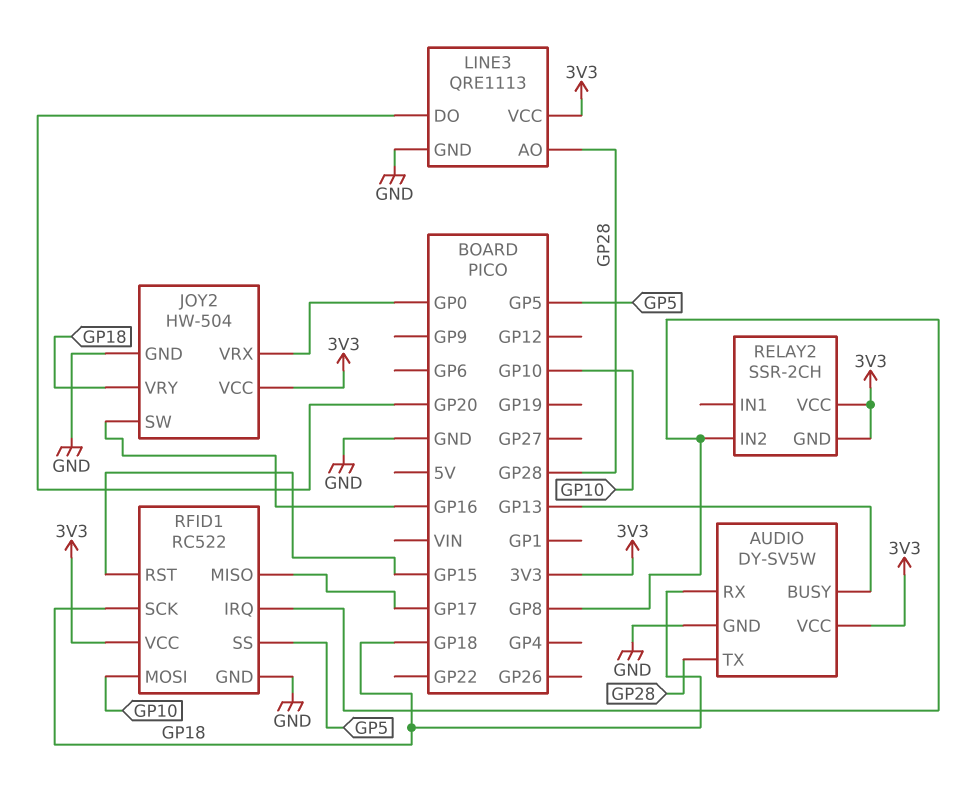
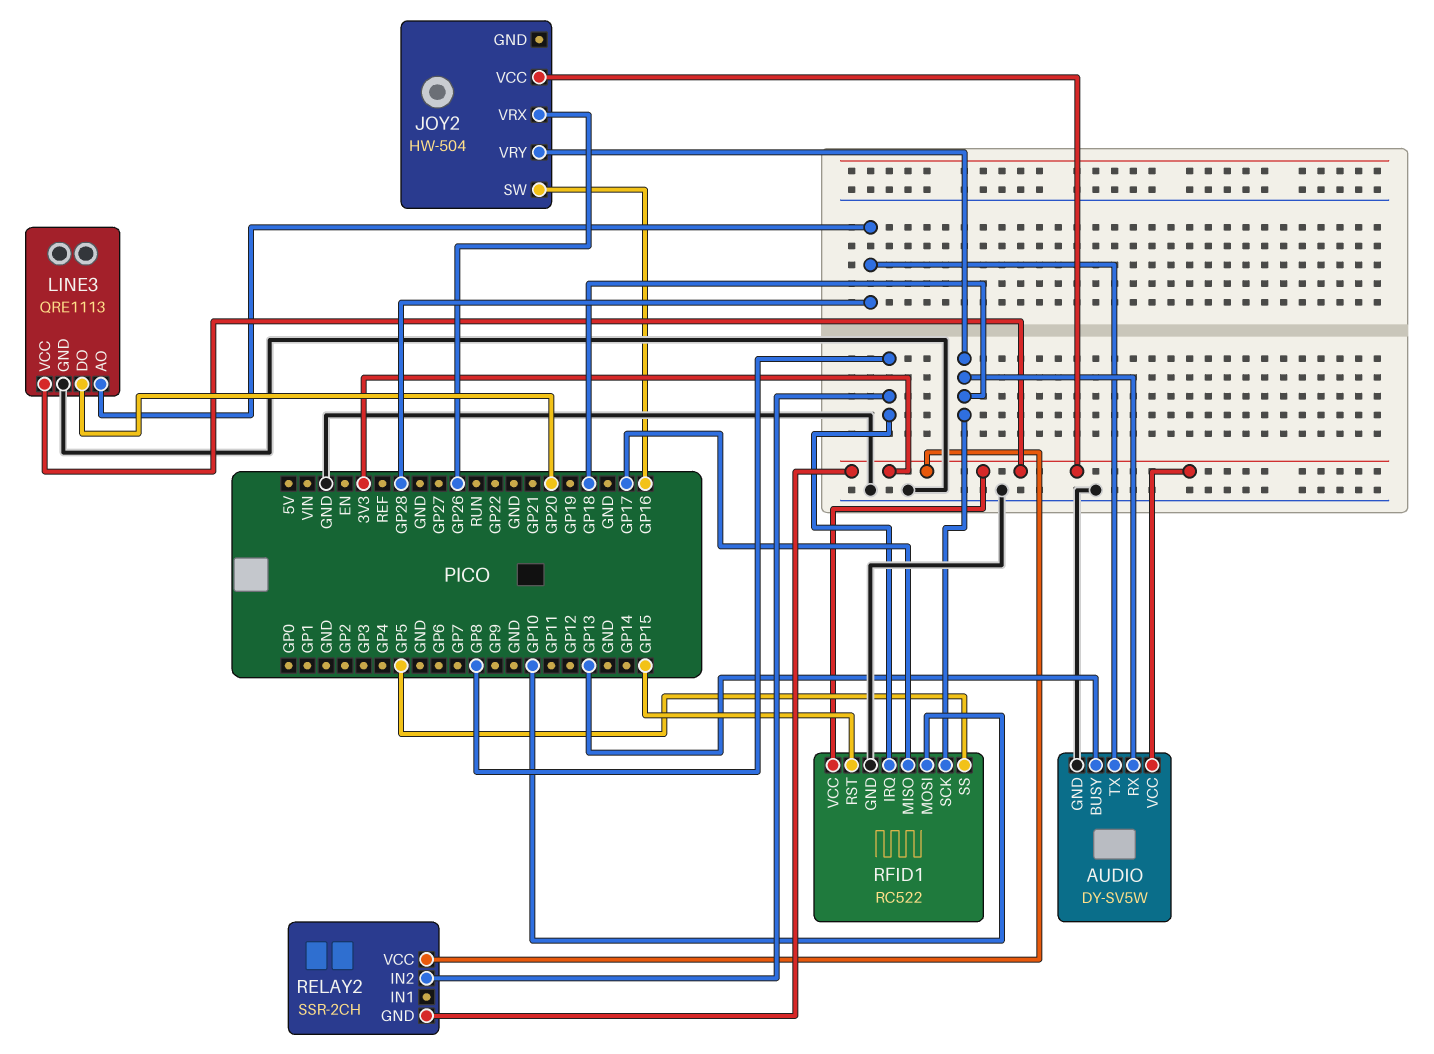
JOY2 pin GND: GND -> none
JOY2 pin VRX: GP0 -> GP26

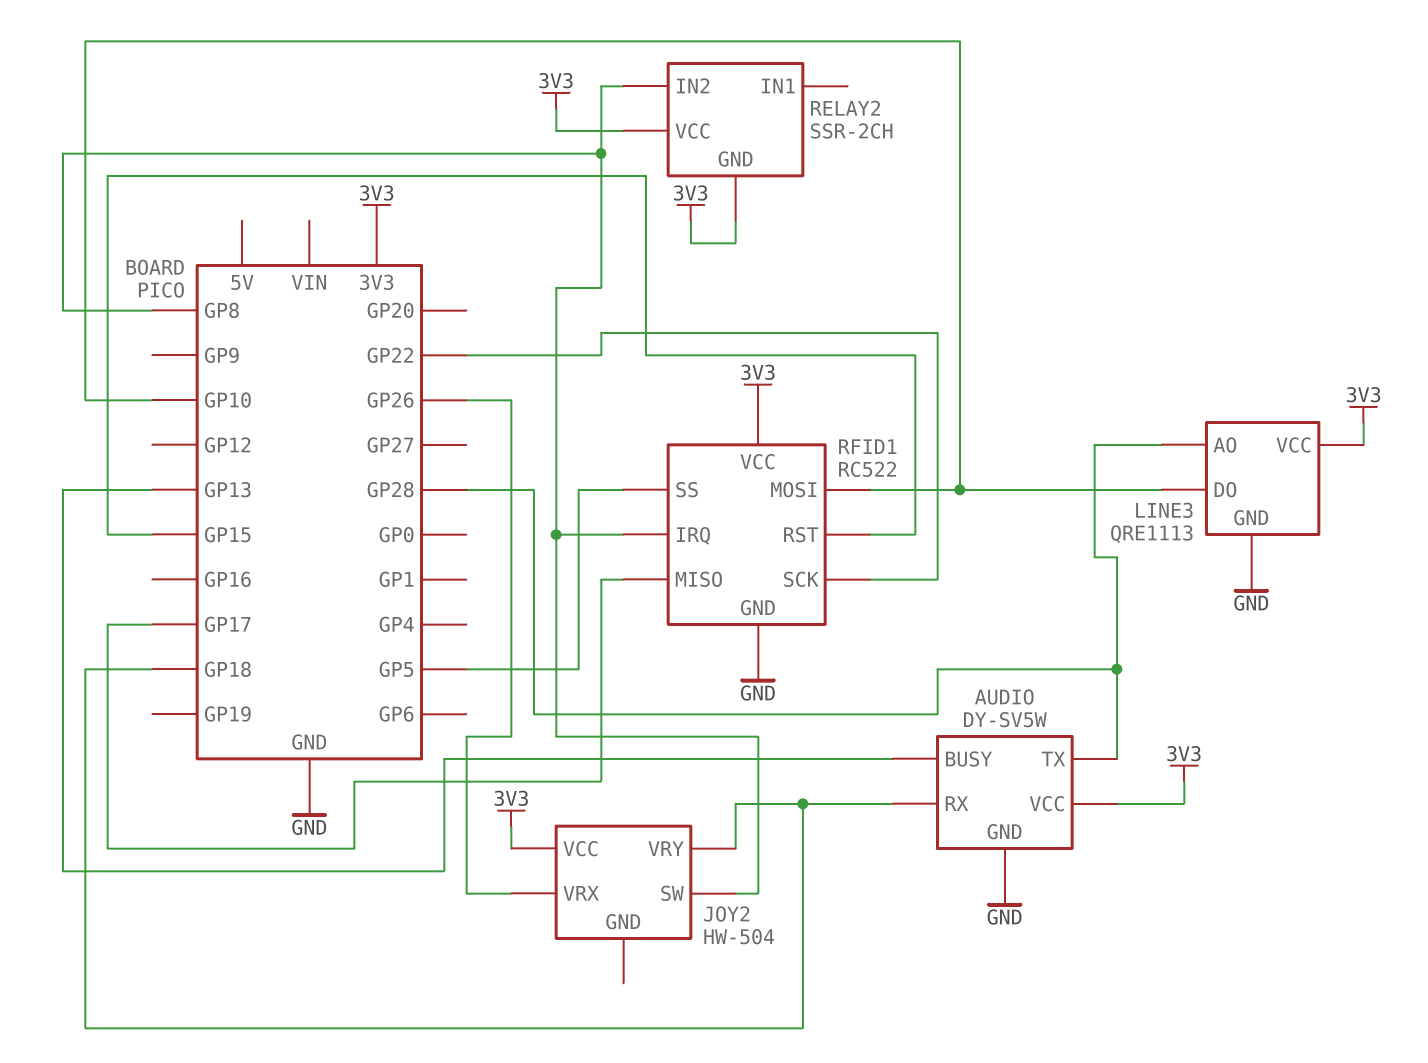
JOY2 pin SW: GP16 -> GP8
LINE3 pin DO: GP20 -> GP10
RFID1 pin SCK: GP18 -> GP22

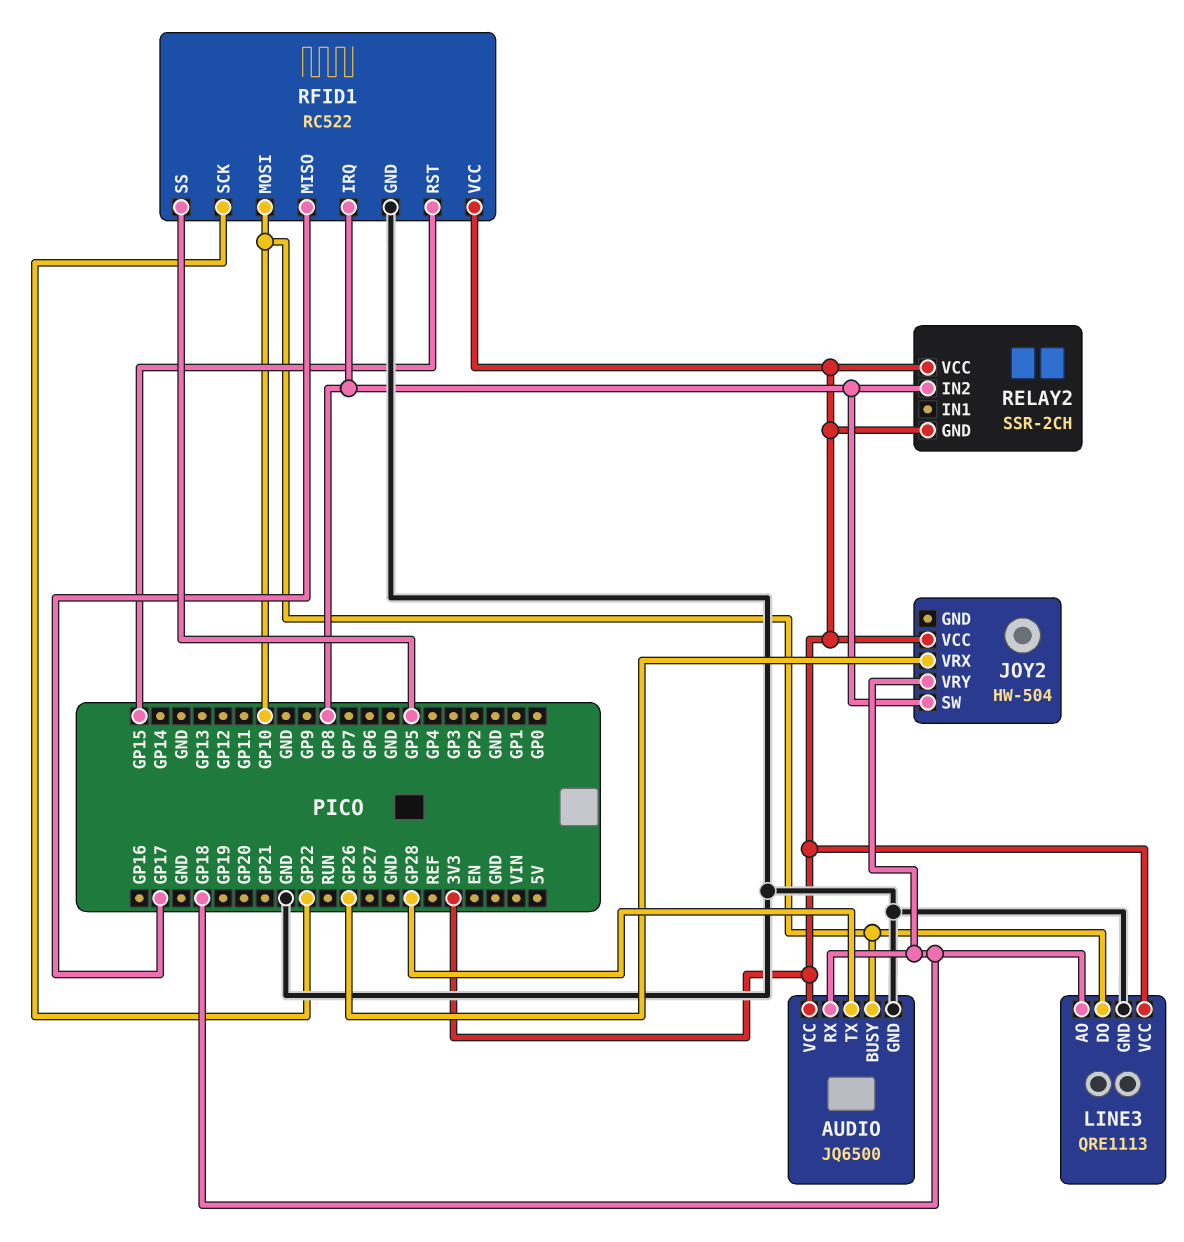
AUDIO: DY-SV5W -> JQ6500
AUDIO pin BUSY: GP13 -> GP10
LINE3 pin AO: GP28 -> GP18

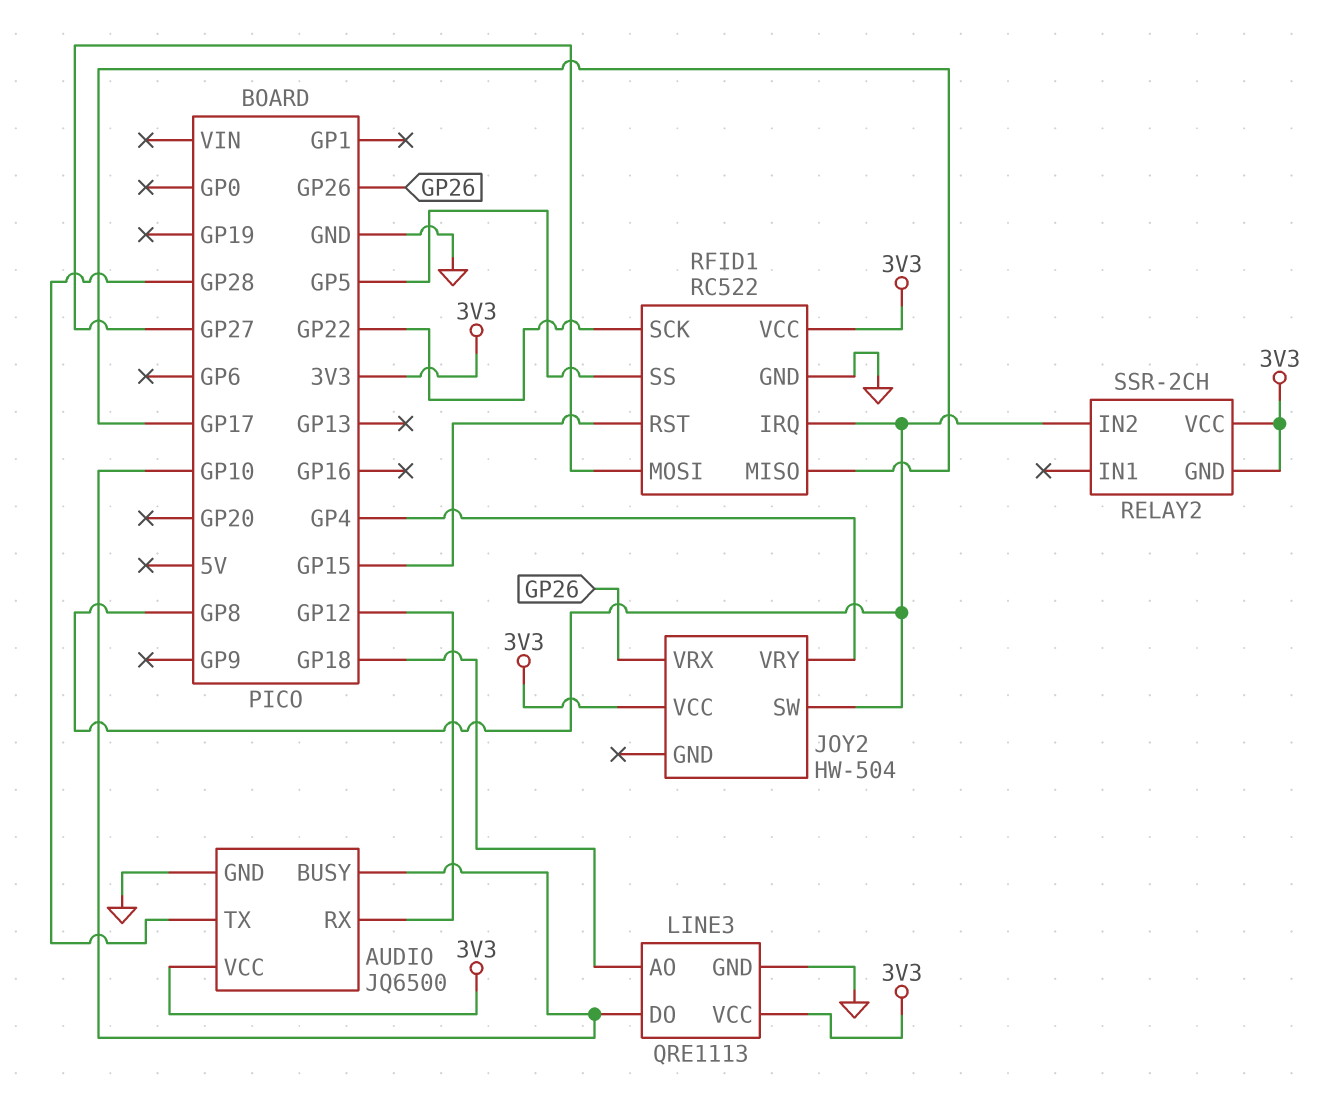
AUDIO pin RX: GP18 -> GP12
JOY2 pin VRY: GP18 -> GP4
RFID1 pin MOSI: GP10 -> GP27

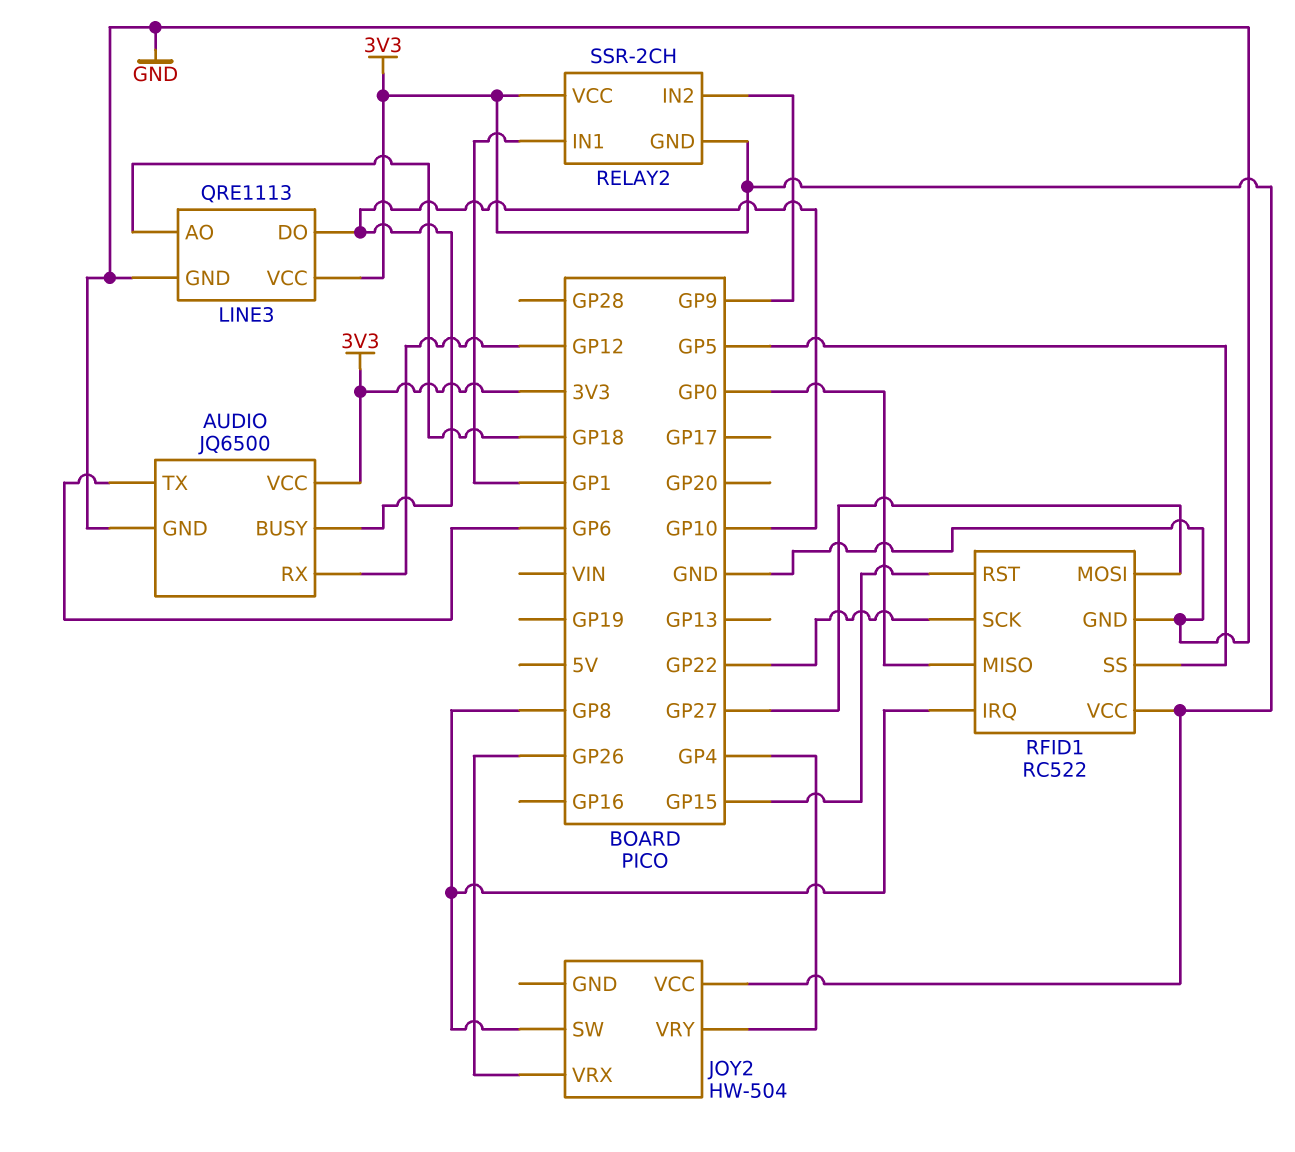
AUDIO pin TX: GP28 -> GP6
RELAY2 pin IN1: none -> GP1
RELAY2 pin IN2: GP8 -> GP9
RFID1 pin MISO: GP17 -> GP0

